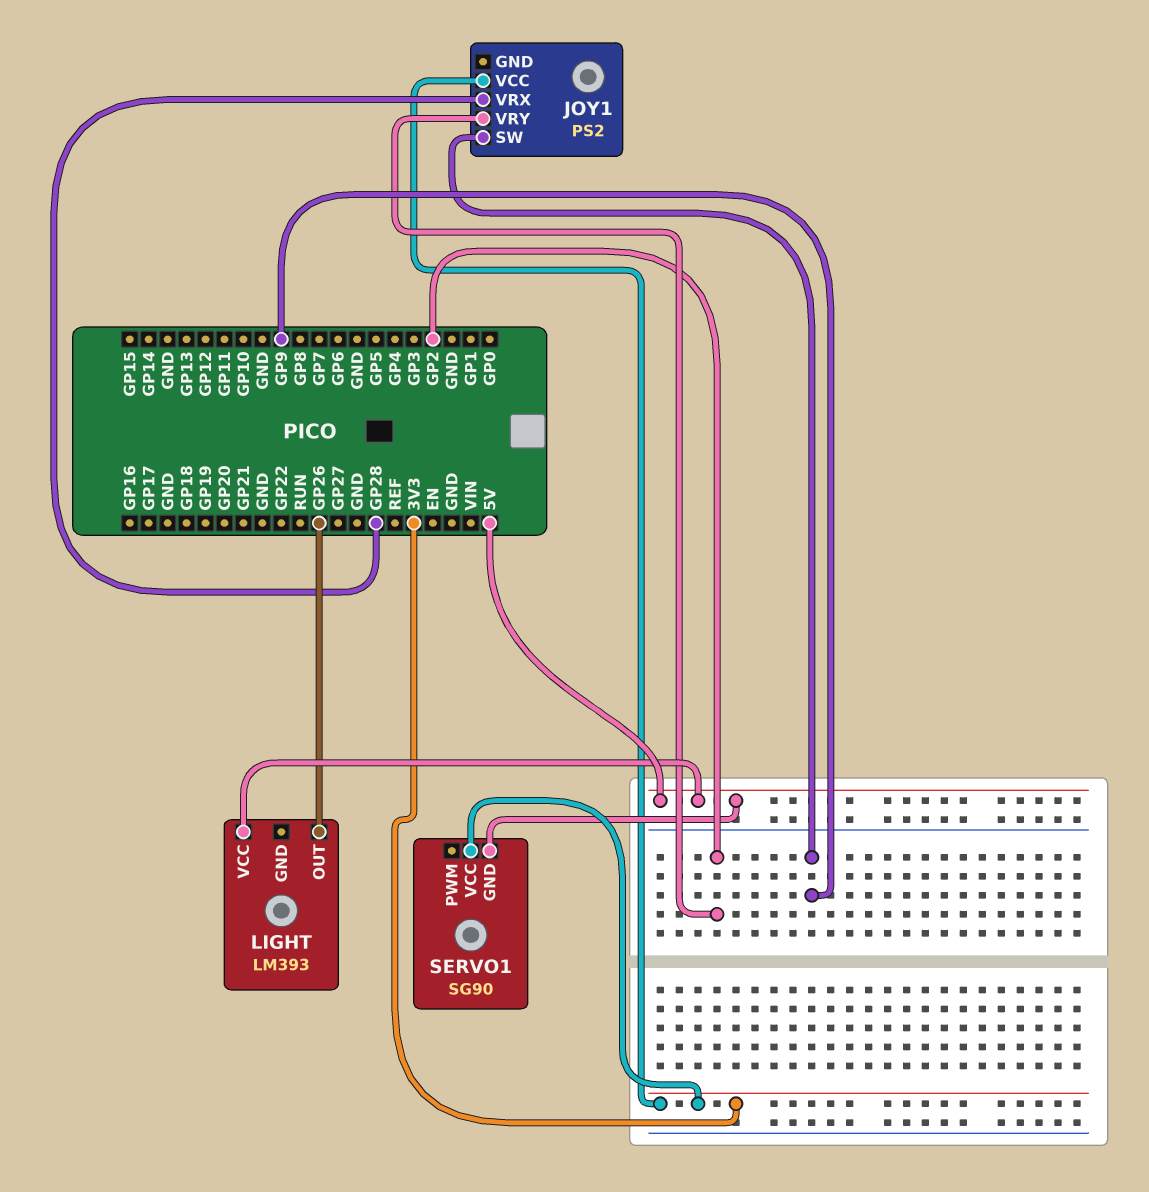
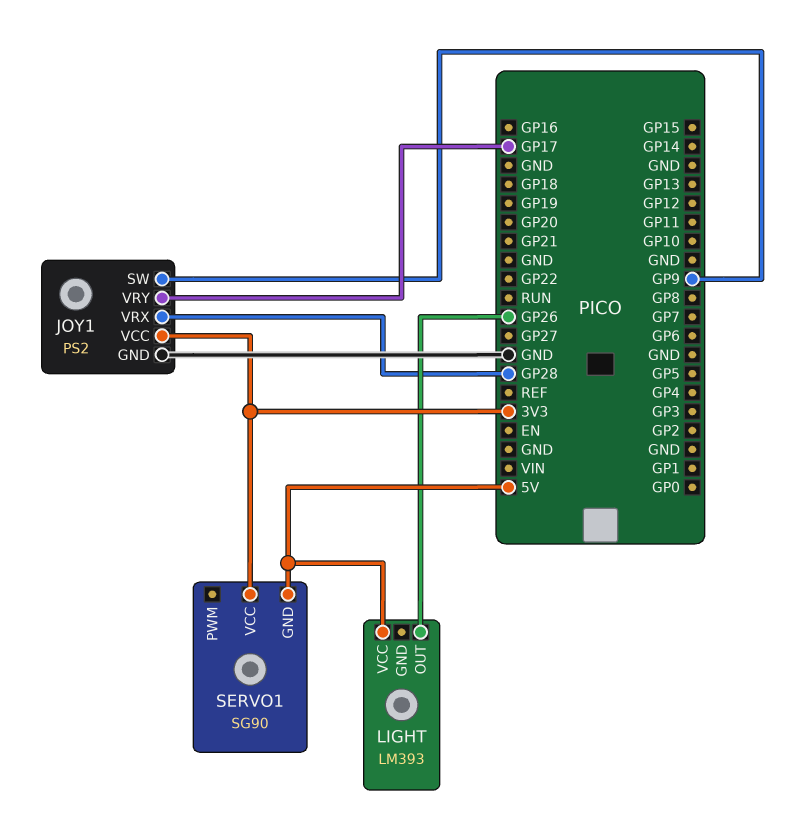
JOY1 pin GND: none -> GND
JOY1 pin VRY: GP2 -> GP17

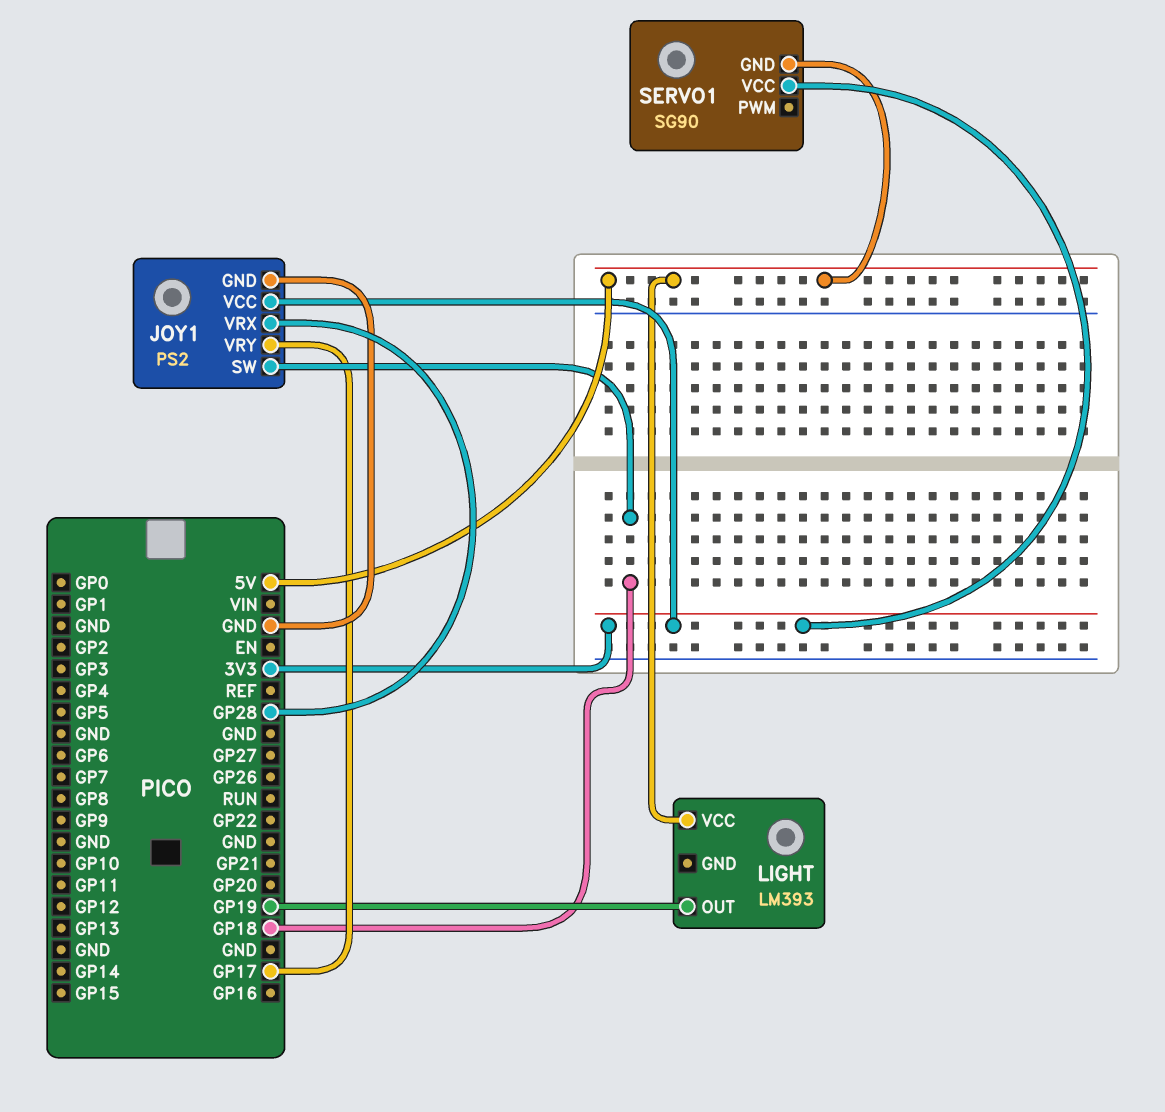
JOY1 pin SW: GP9 -> GP18
LIGHT pin OUT: GP26 -> GP19

